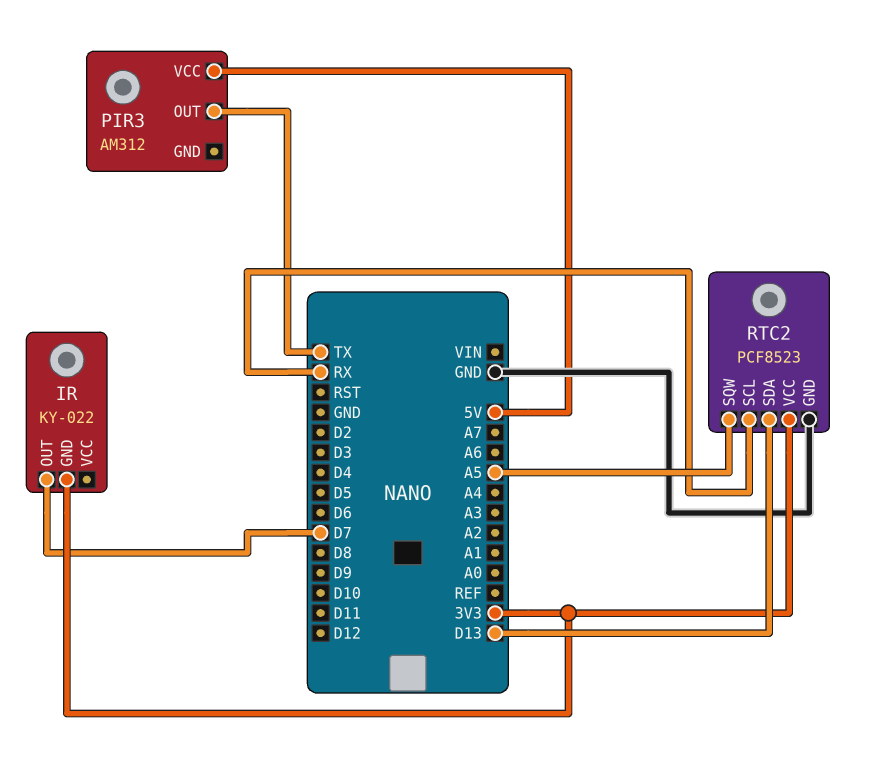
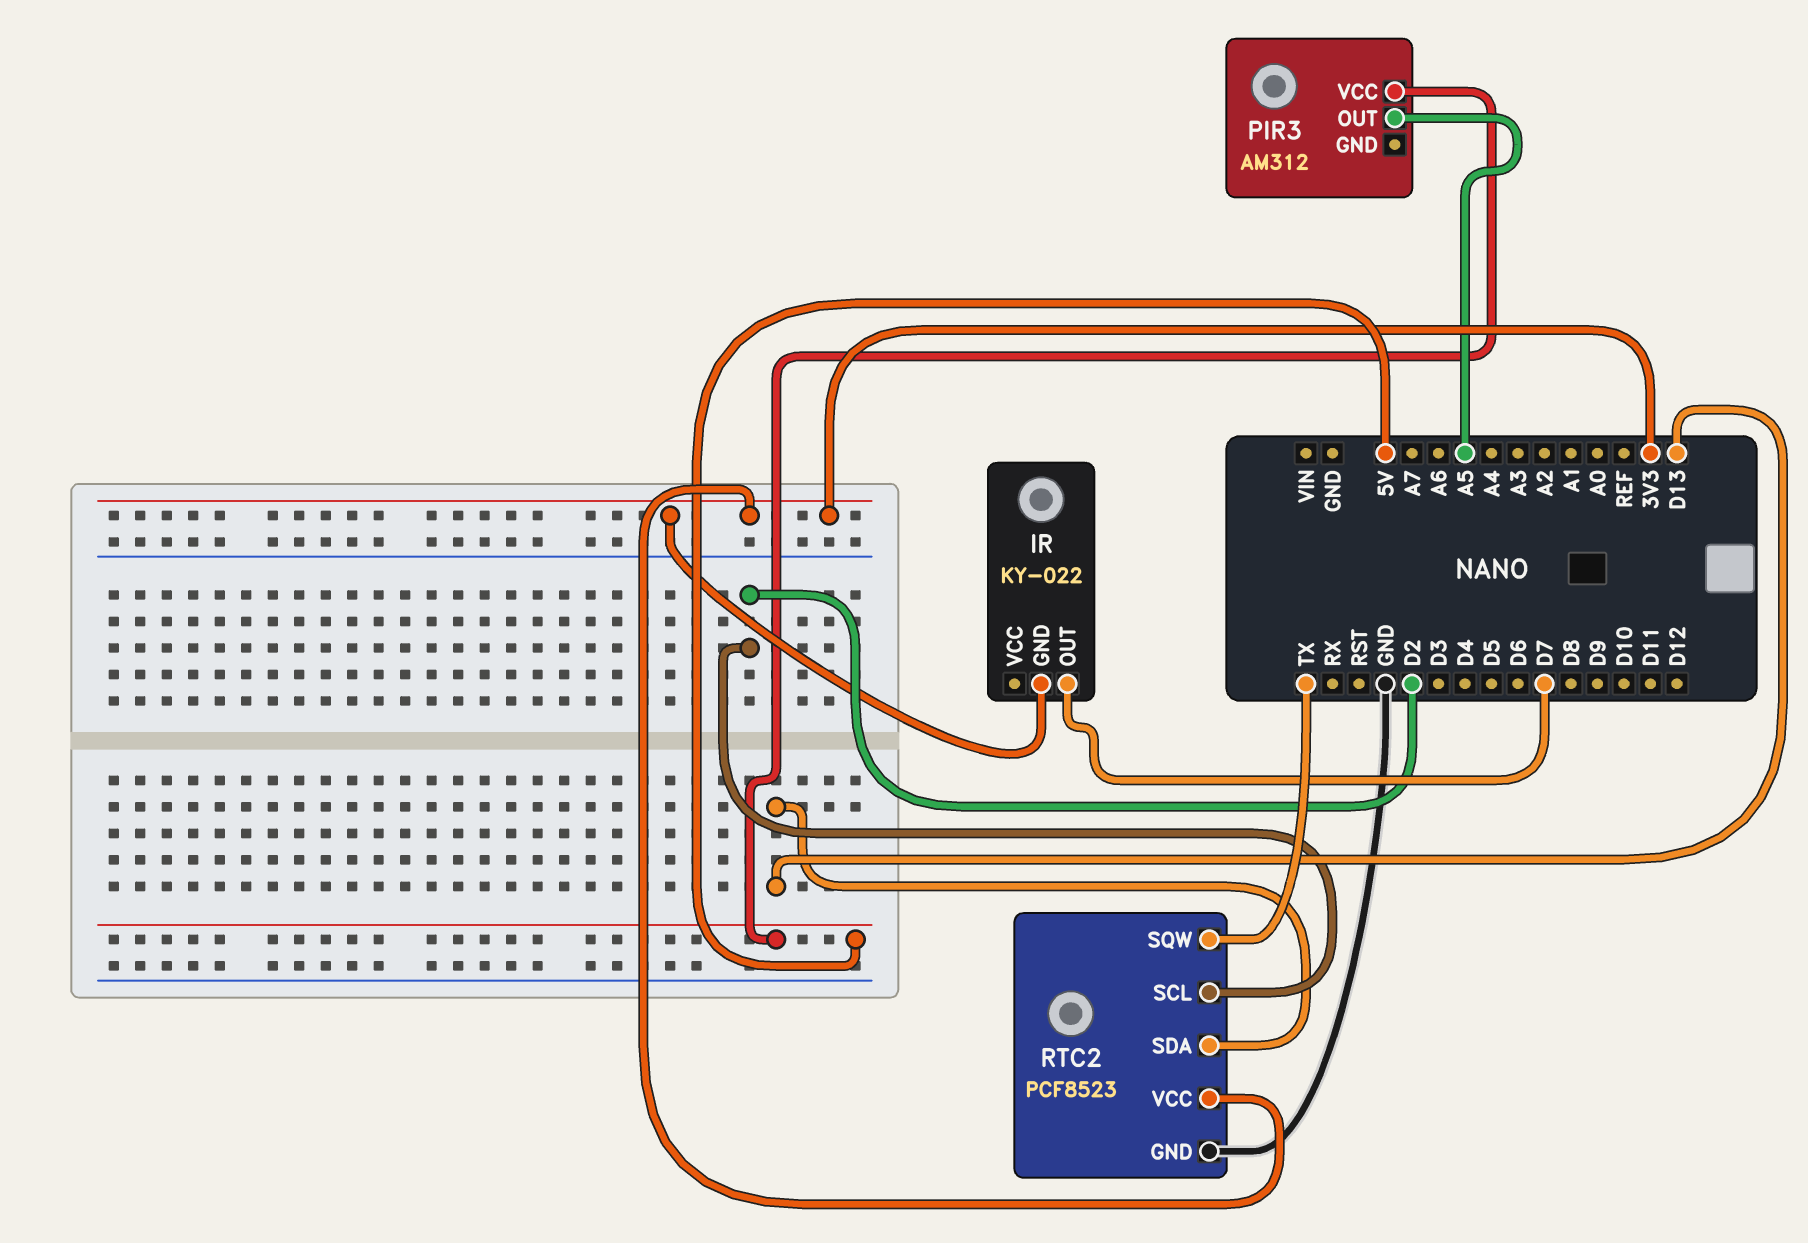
PIR3 pin OUT: TX -> A5
RTC2 pin SCL: RX -> D2
RTC2 pin SQW: A5 -> TX

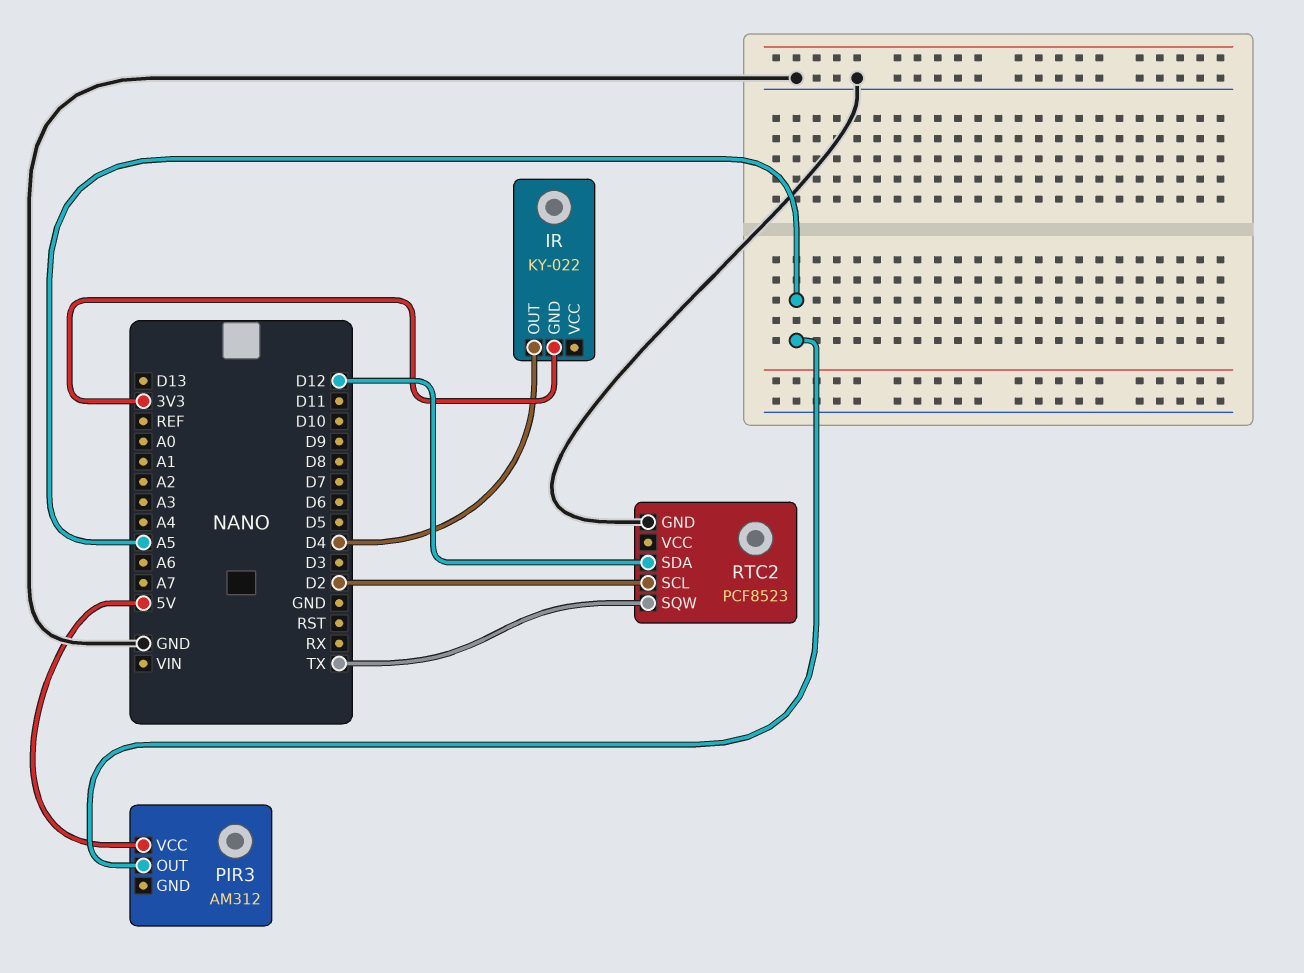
IR pin OUT: D7 -> D4
RTC2 pin SDA: D13 -> D12
RTC2 pin VCC: 3V3 -> none

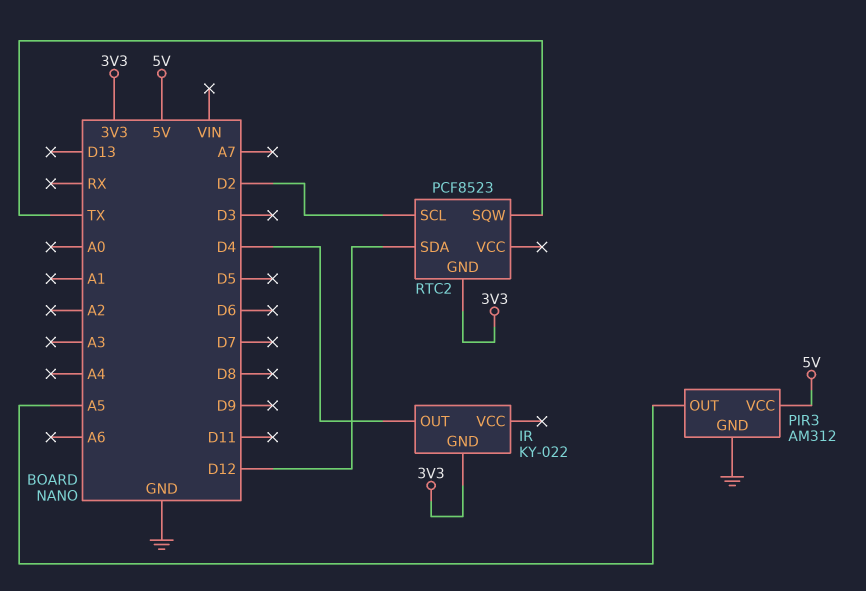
PIR3 pin GND: none -> GND
RTC2 pin GND: GND -> 3V3

